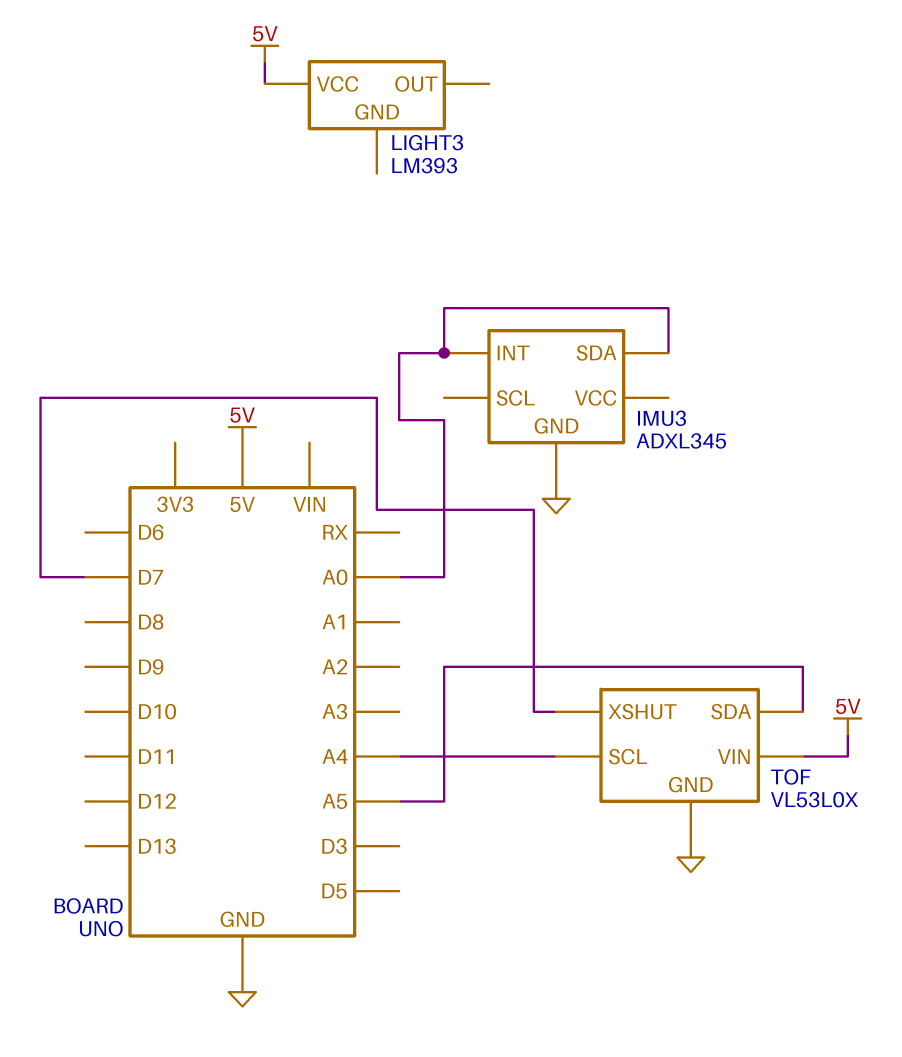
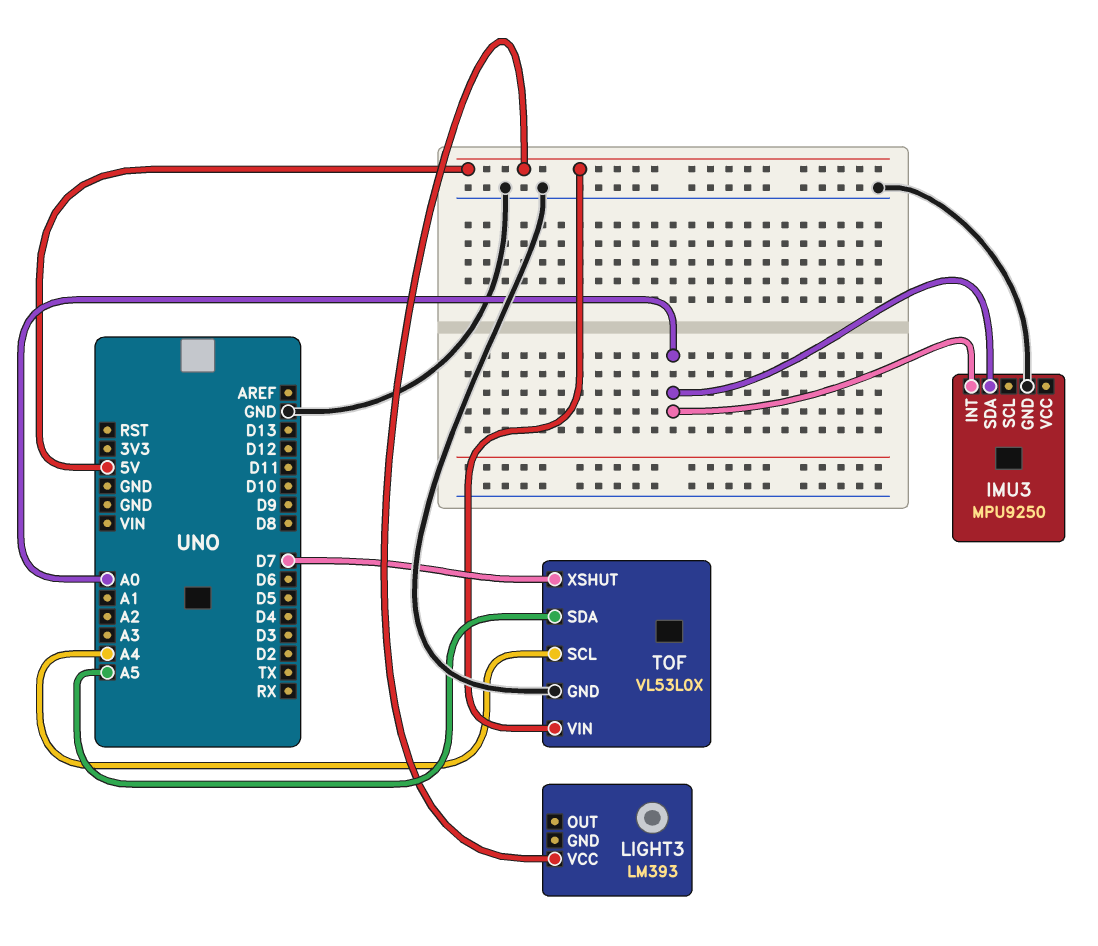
IMU3: ADXL345 -> MPU9250

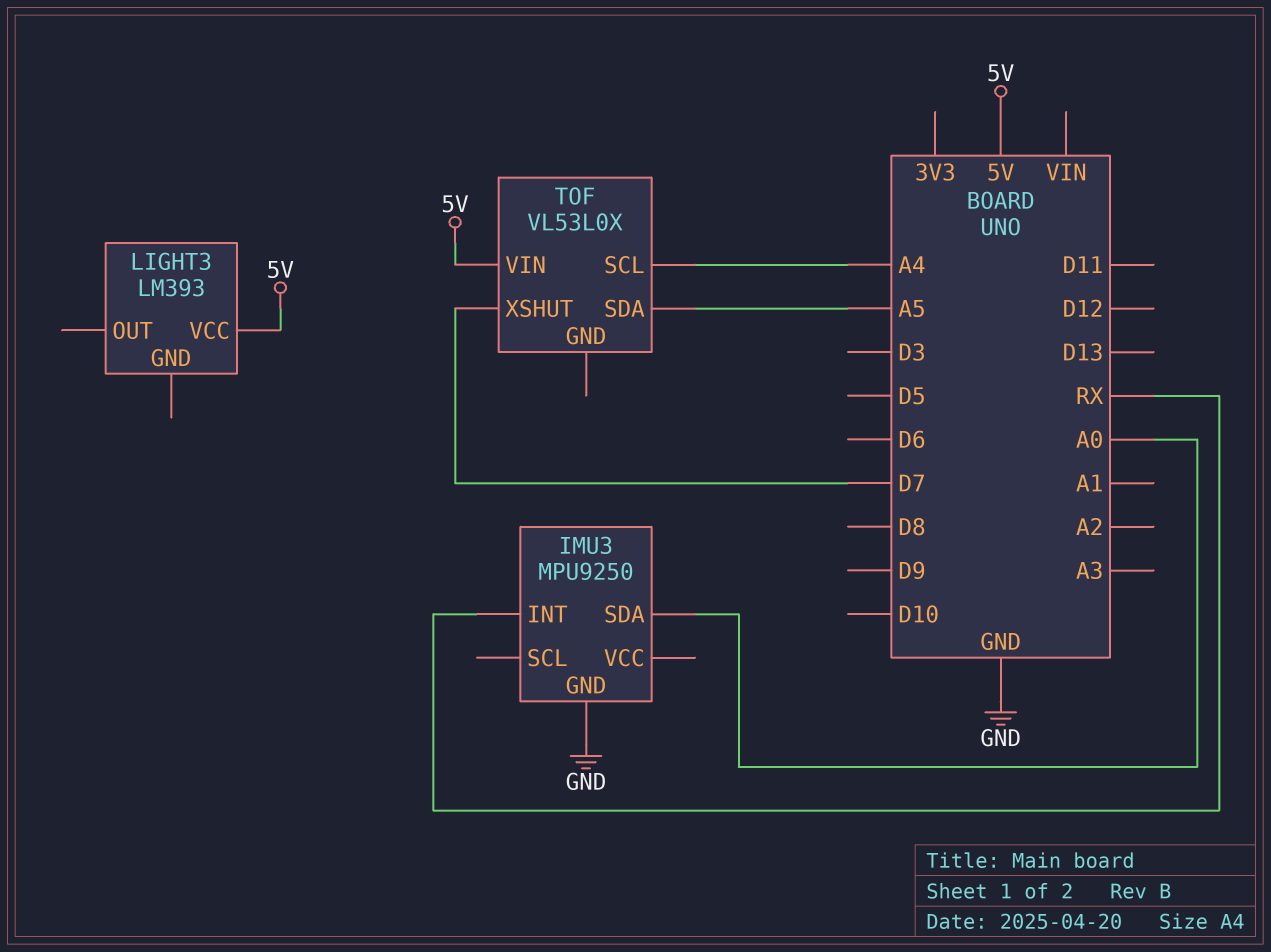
IMU3 pin INT: A0 -> RX
TOF pin GND: GND -> none

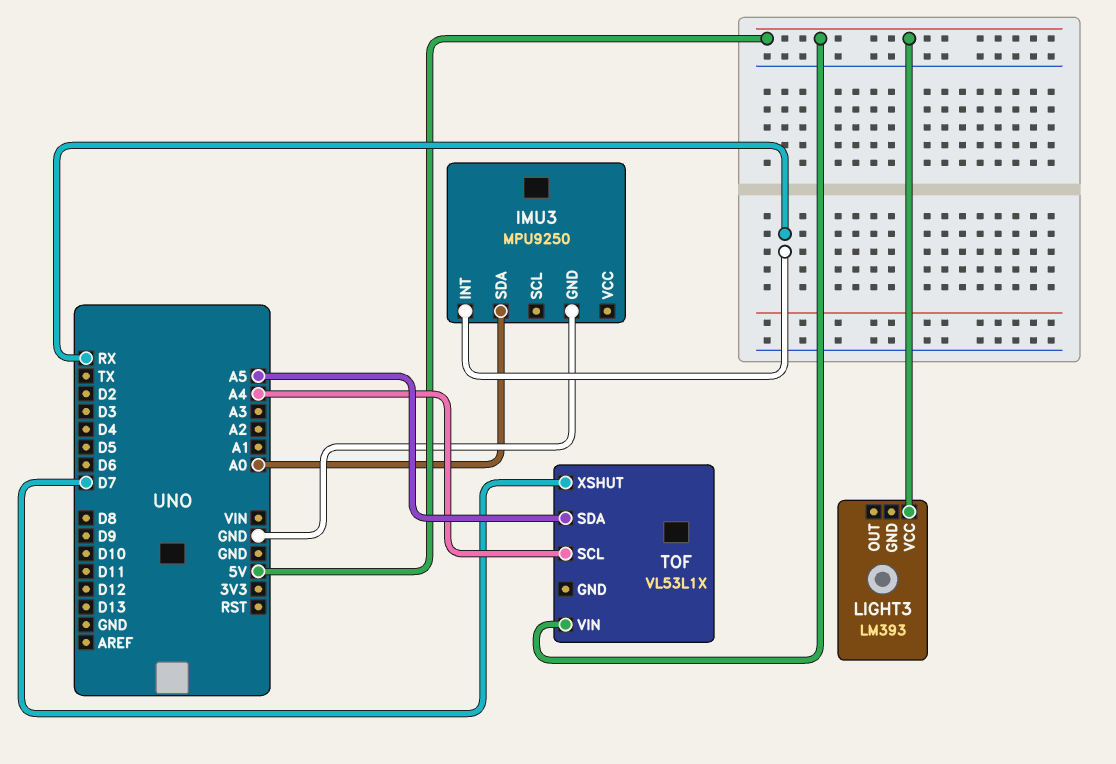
TOF: VL53L0X -> VL53L1X

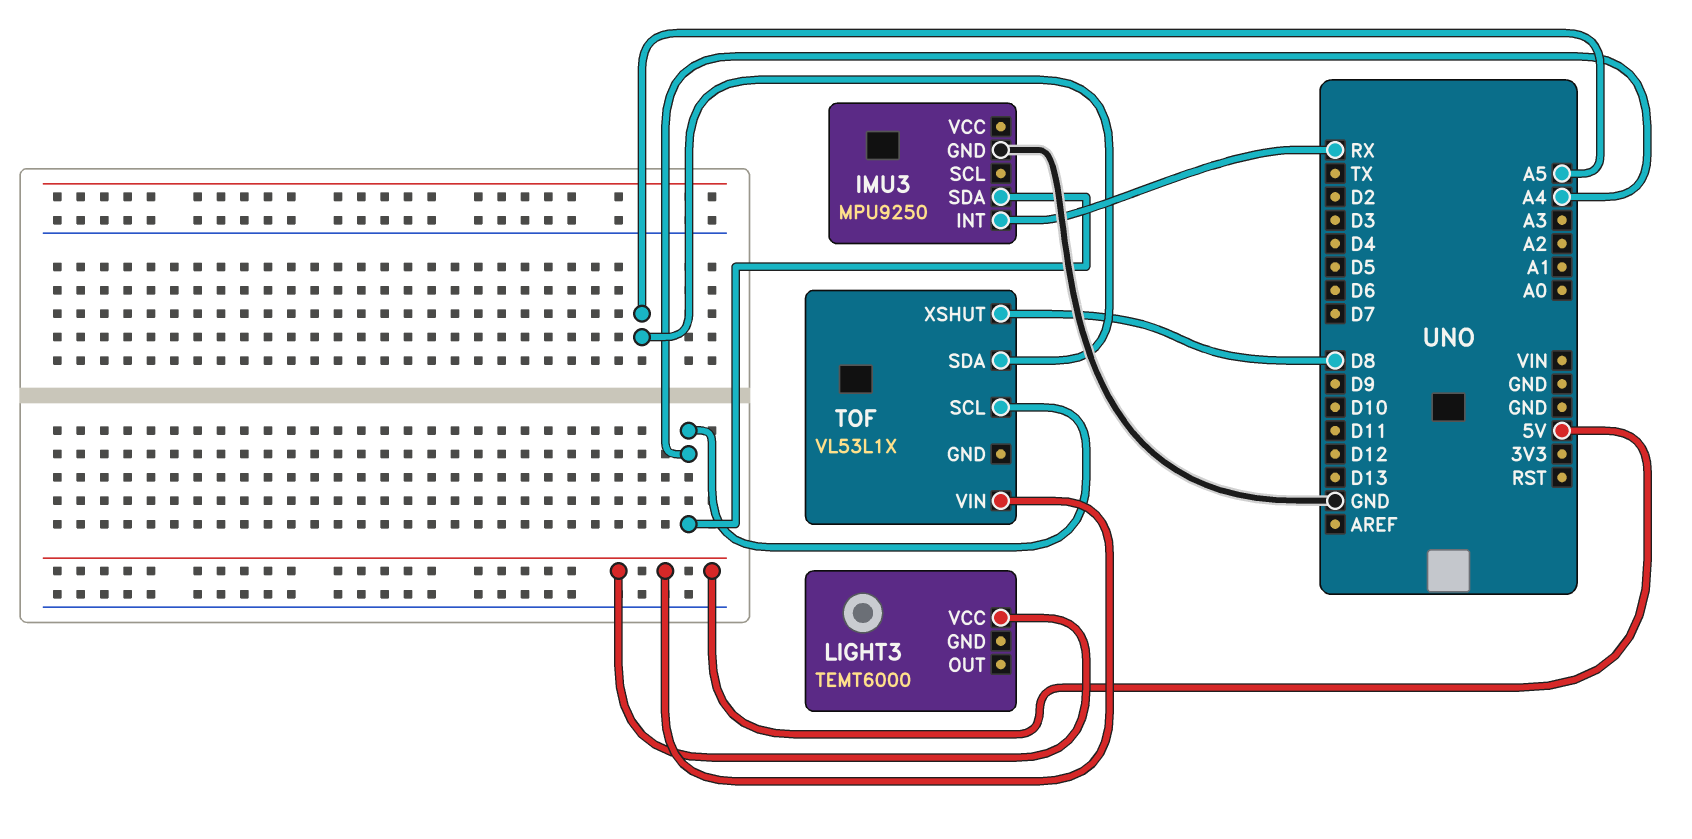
IMU3 pin SDA: A0 -> A4
LIGHT3: LM393 -> TEMT6000
TOF pin XSHUT: D7 -> D8

